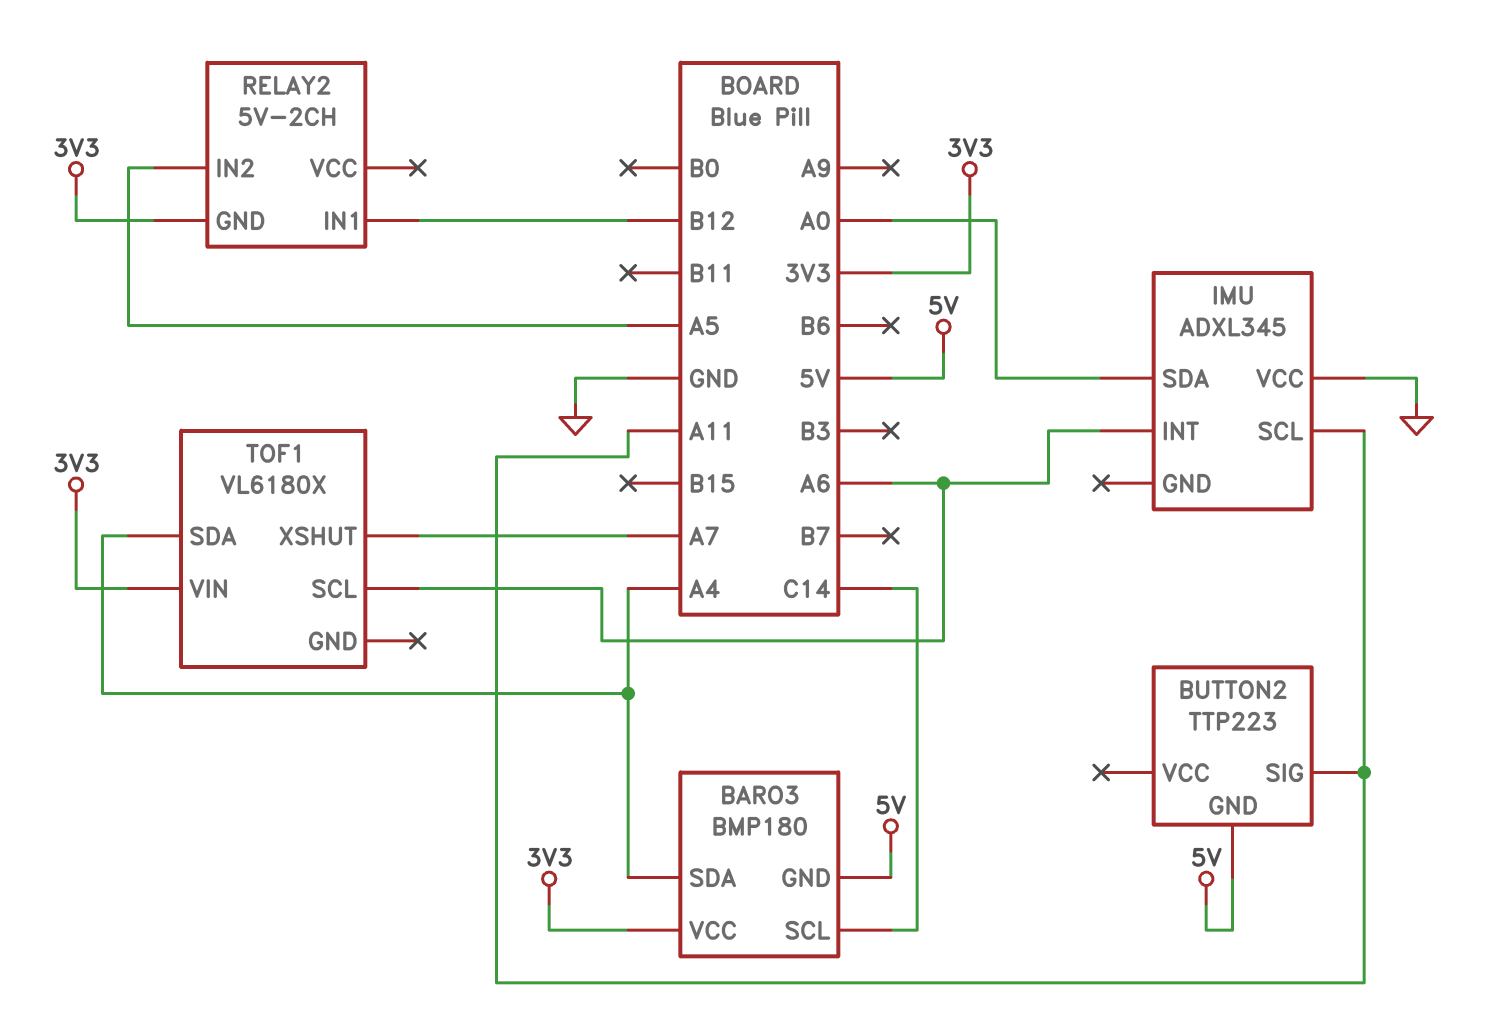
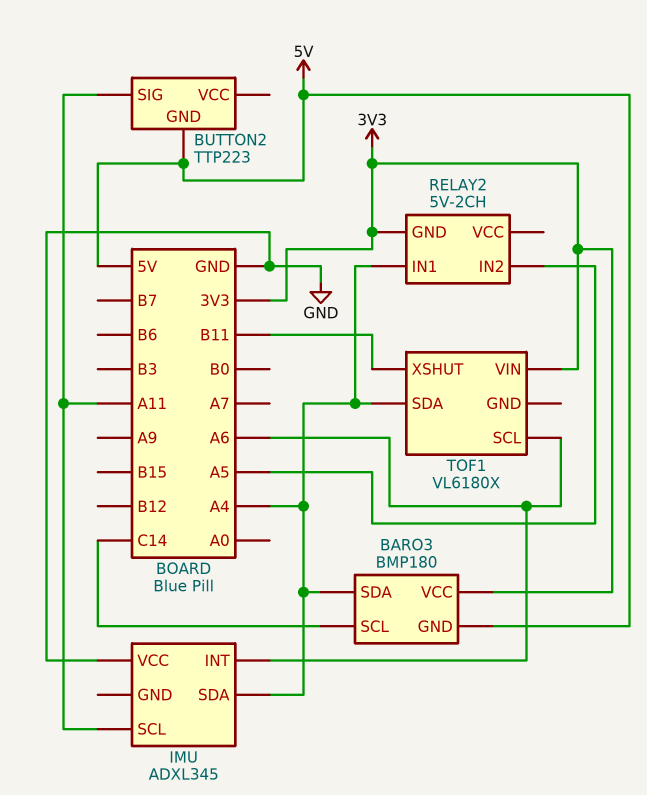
IMU pin SDA: A0 -> A4
RELAY2 pin IN1: B12 -> A4
TOF1 pin XSHUT: A7 -> B11

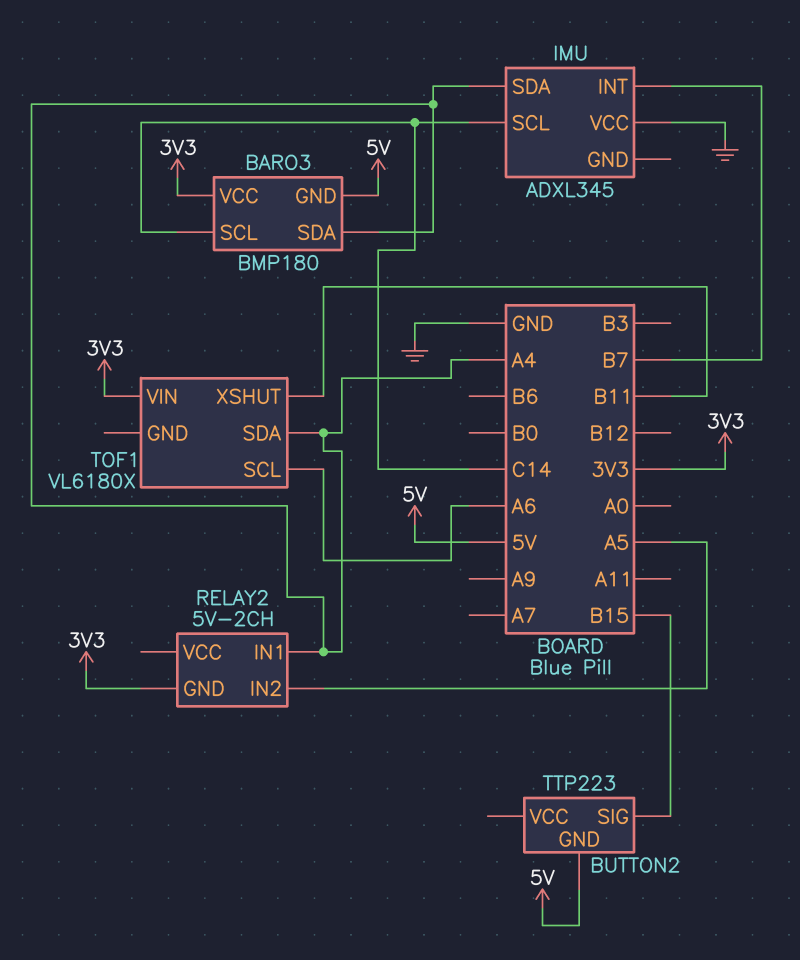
BUTTON2 pin SIG: A11 -> B15
IMU pin INT: A6 -> B7
IMU pin SCL: A11 -> C14

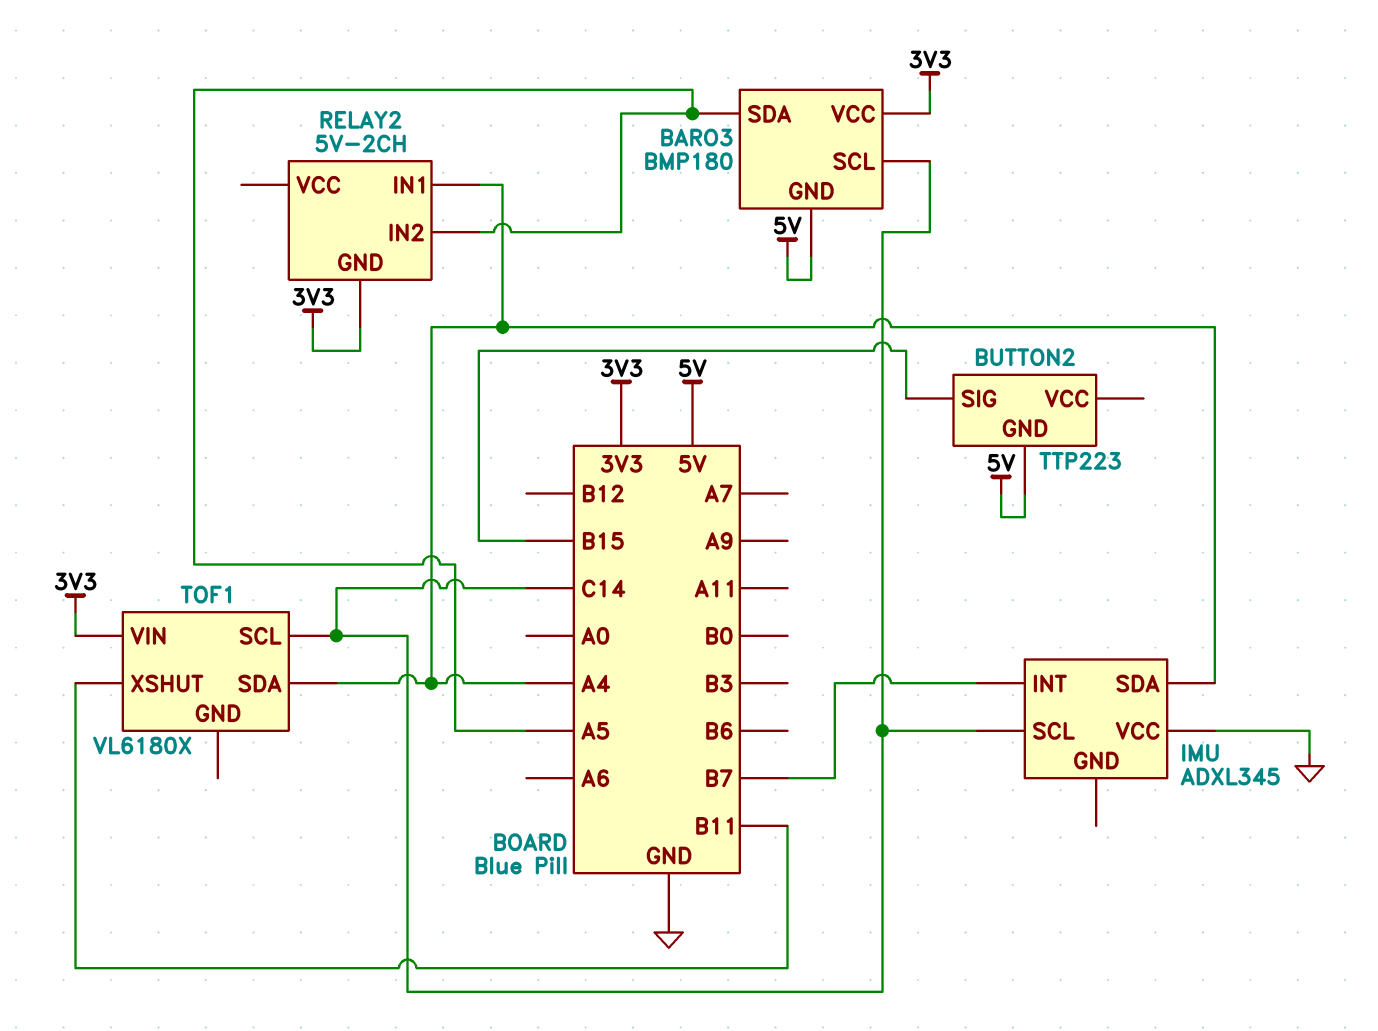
BARO3 pin SDA: A4 -> A5
TOF1 pin SCL: A6 -> C14

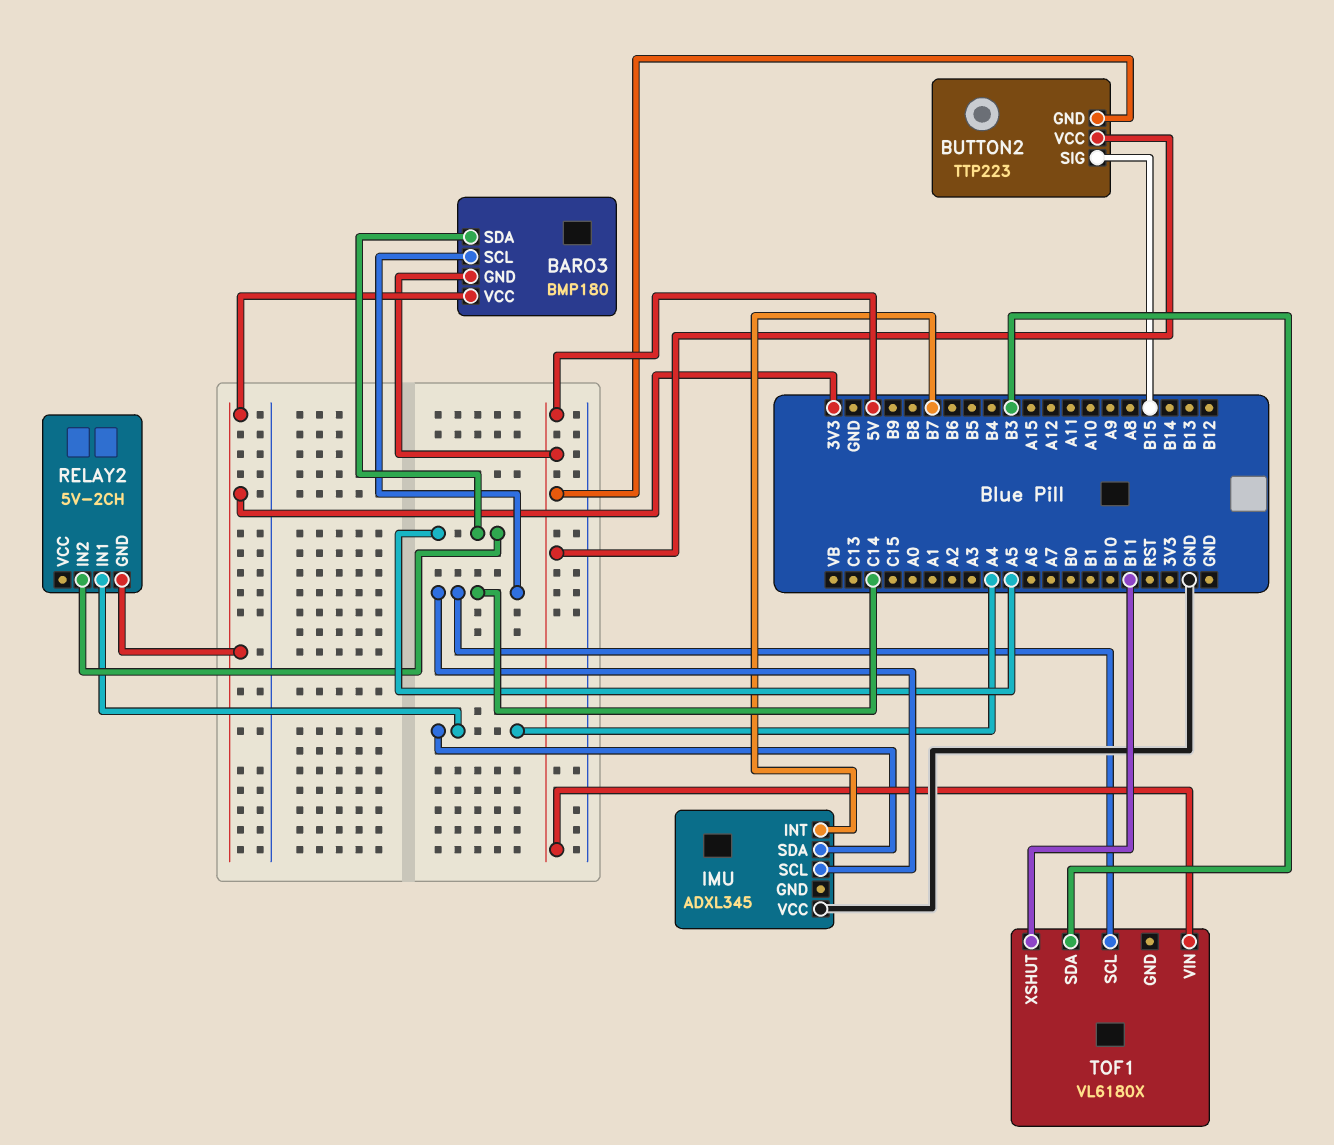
BUTTON2 pin VCC: none -> 5V
TOF1 pin SDA: A4 -> B3
TOF1 pin VIN: 3V3 -> 5V

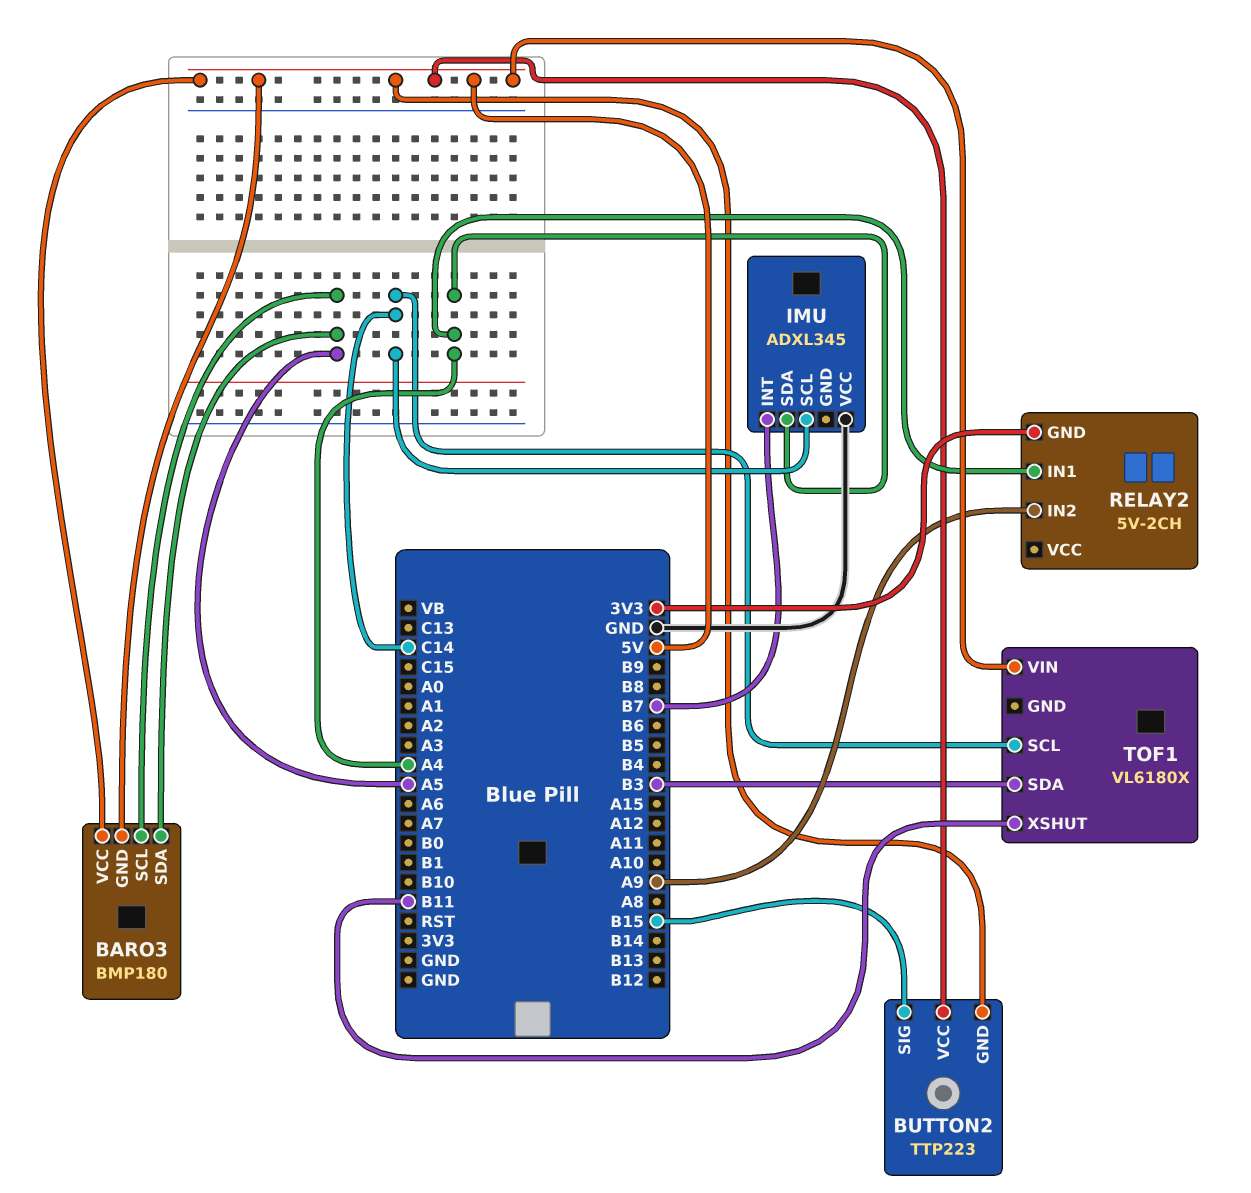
BARO3 pin SCL: C14 -> A5
BARO3 pin VCC: 3V3 -> 5V
RELAY2 pin IN2: A5 -> A9

